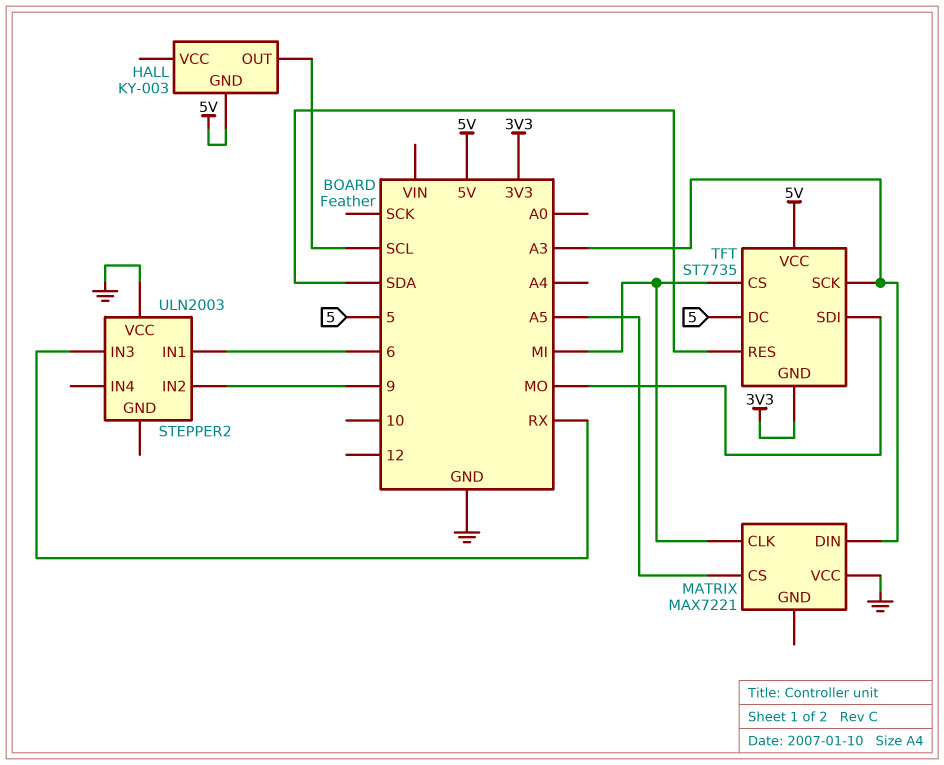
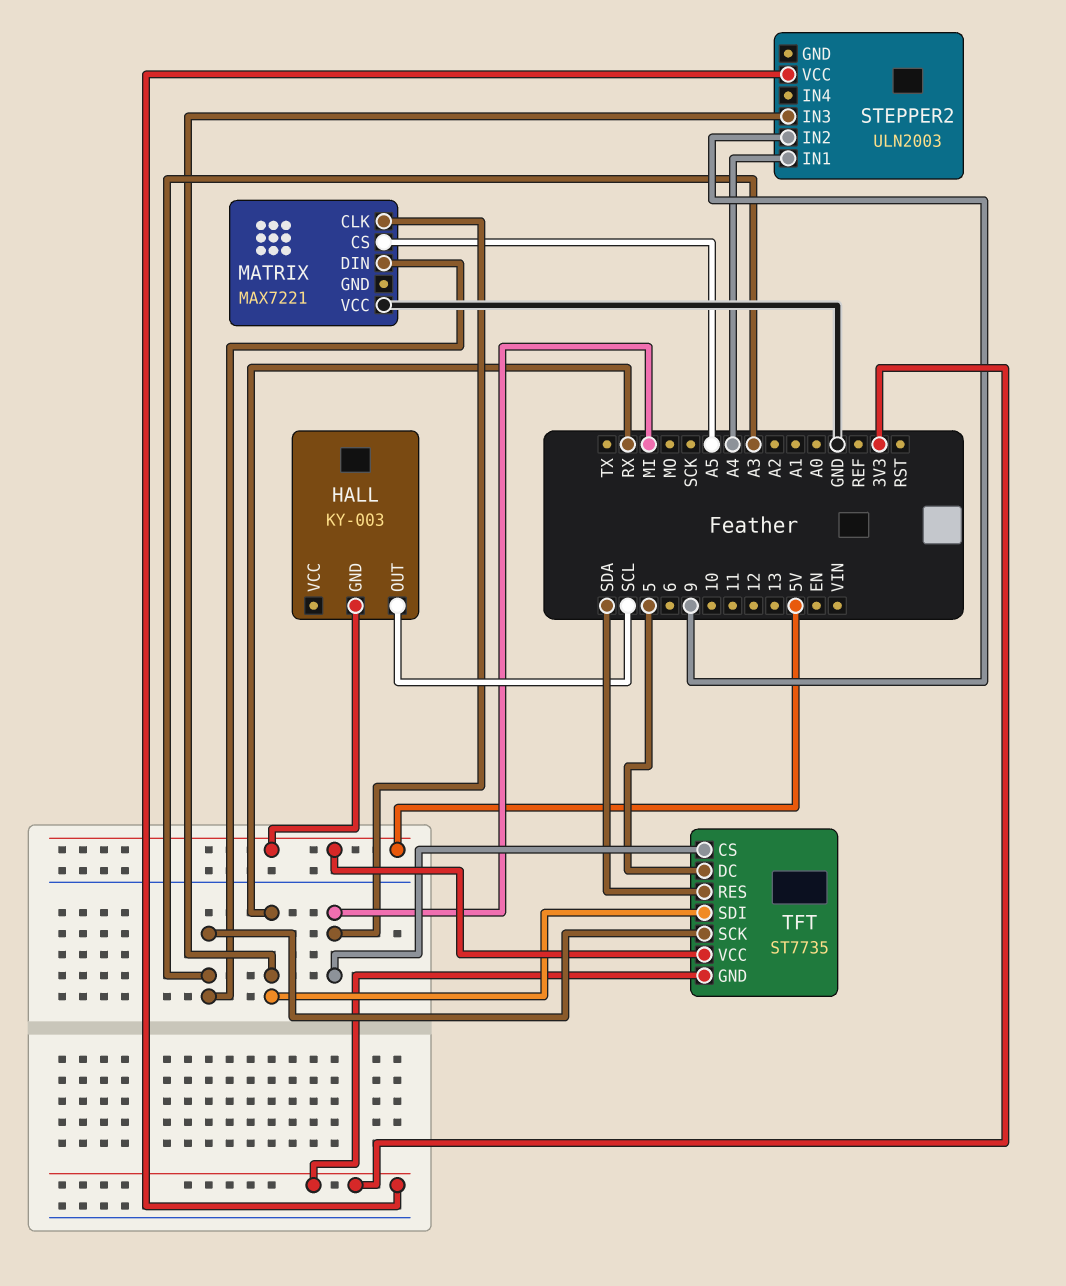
STEPPER2 pin IN1: 6 -> A4
STEPPER2 pin VCC: GND -> 3V3
TFT pin SDI: MO -> RX

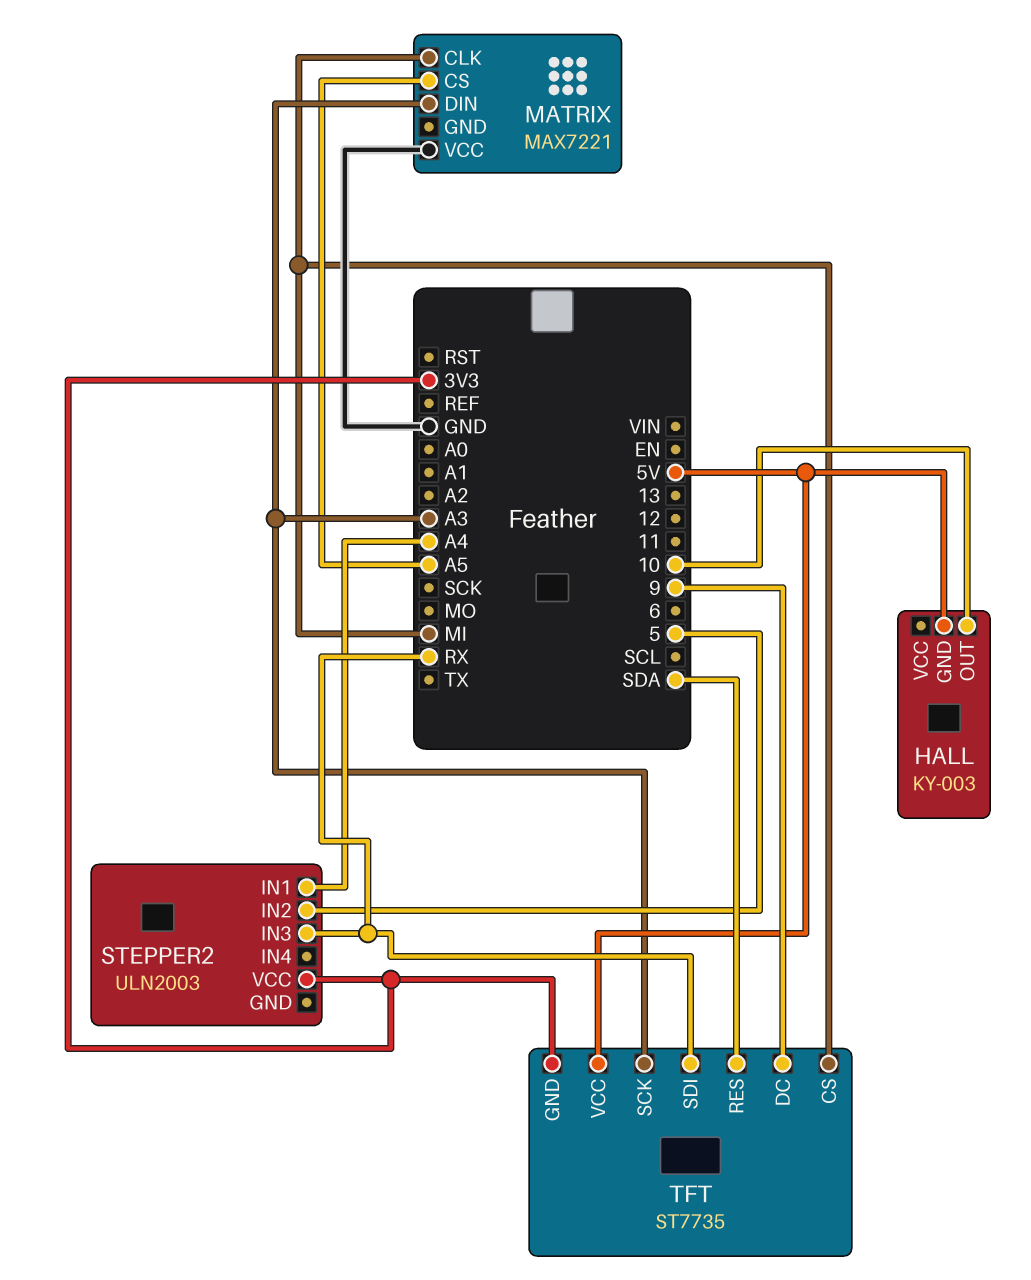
HALL pin OUT: SCL -> 10
STEPPER2 pin IN2: 9 -> 5
TFT pin DC: 5 -> 9

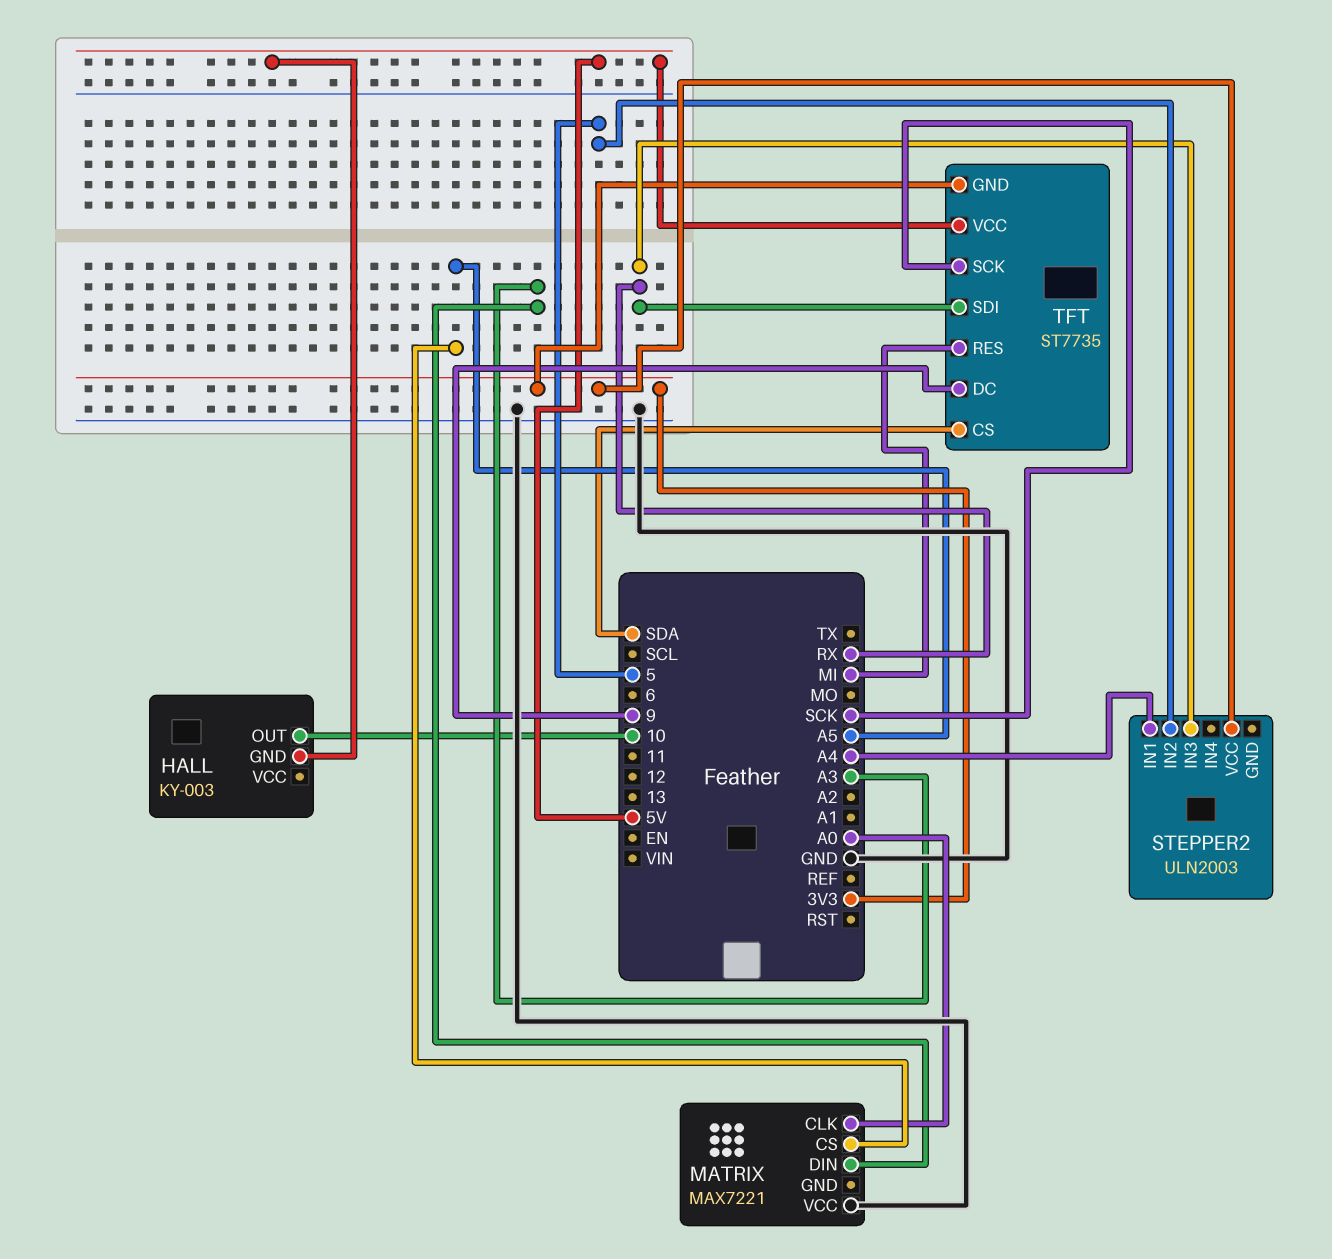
MATRIX pin CLK: MI -> A0
TFT pin CS: MI -> SDA
TFT pin RES: SDA -> MI
TFT pin SCK: A3 -> SCK

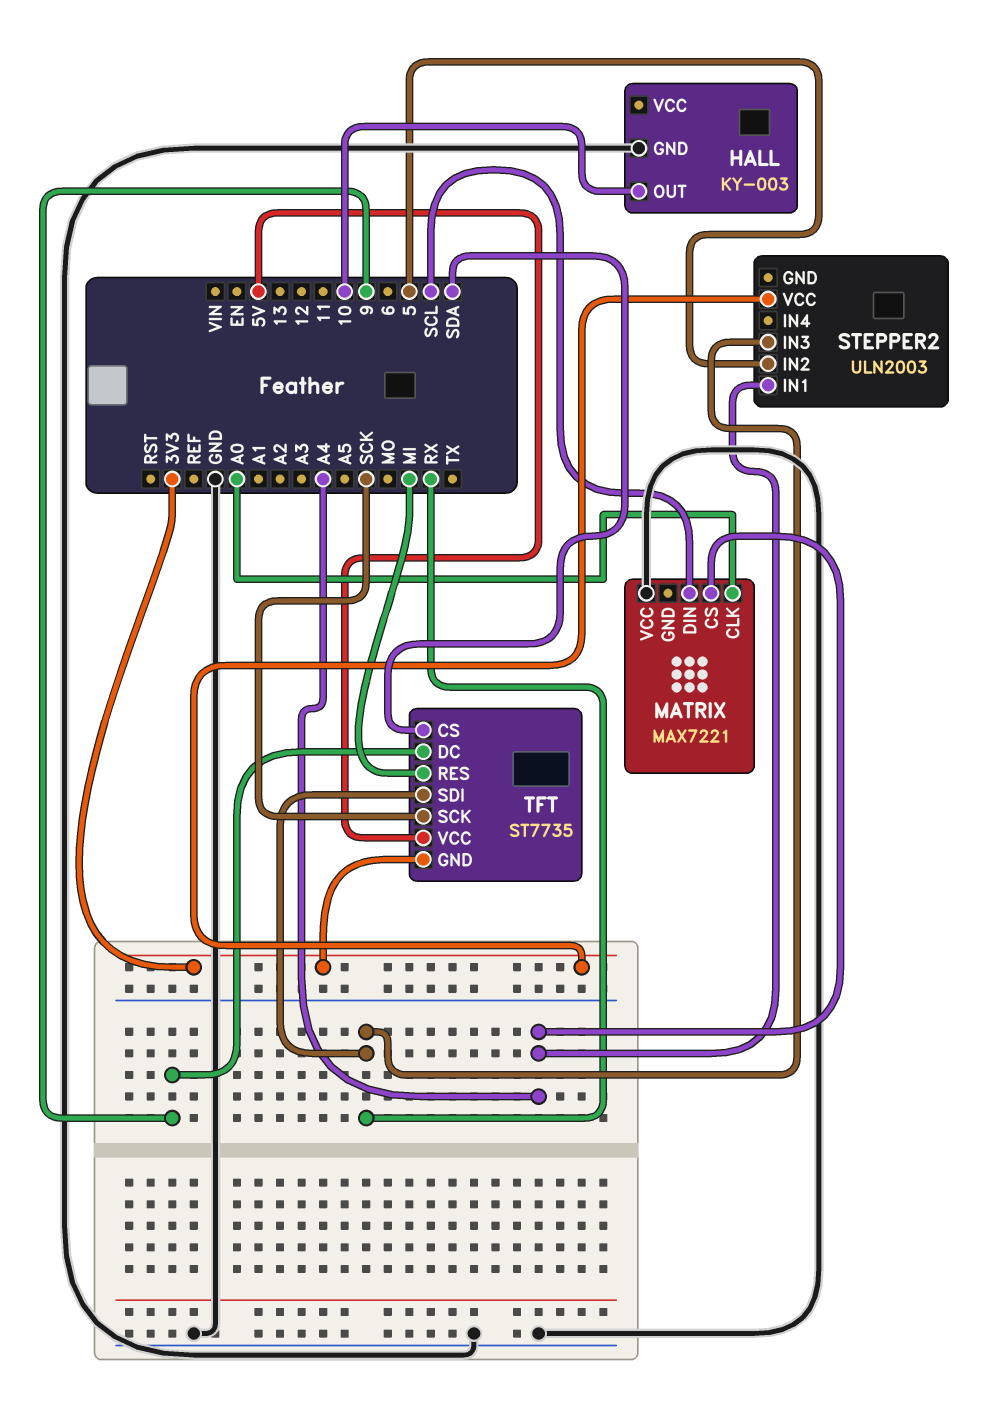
HALL pin GND: 5V -> GND
MATRIX pin CS: A5 -> A4
MATRIX pin DIN: A3 -> SCL

